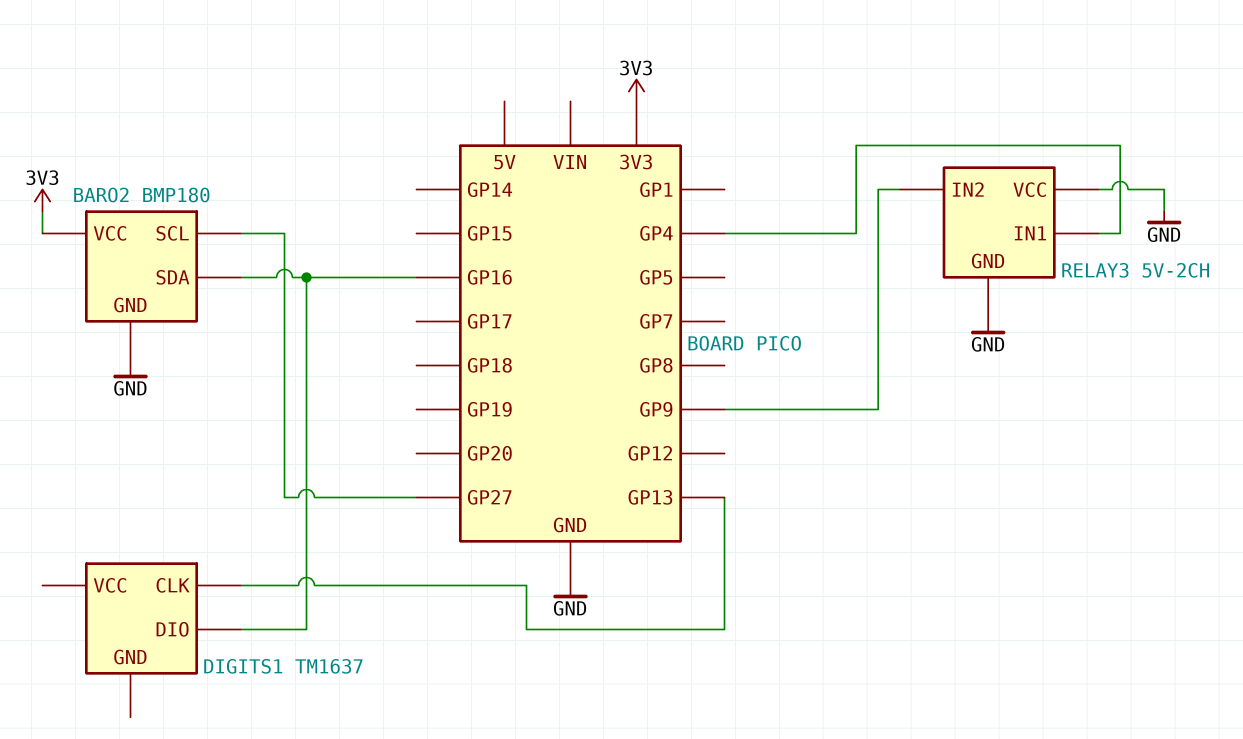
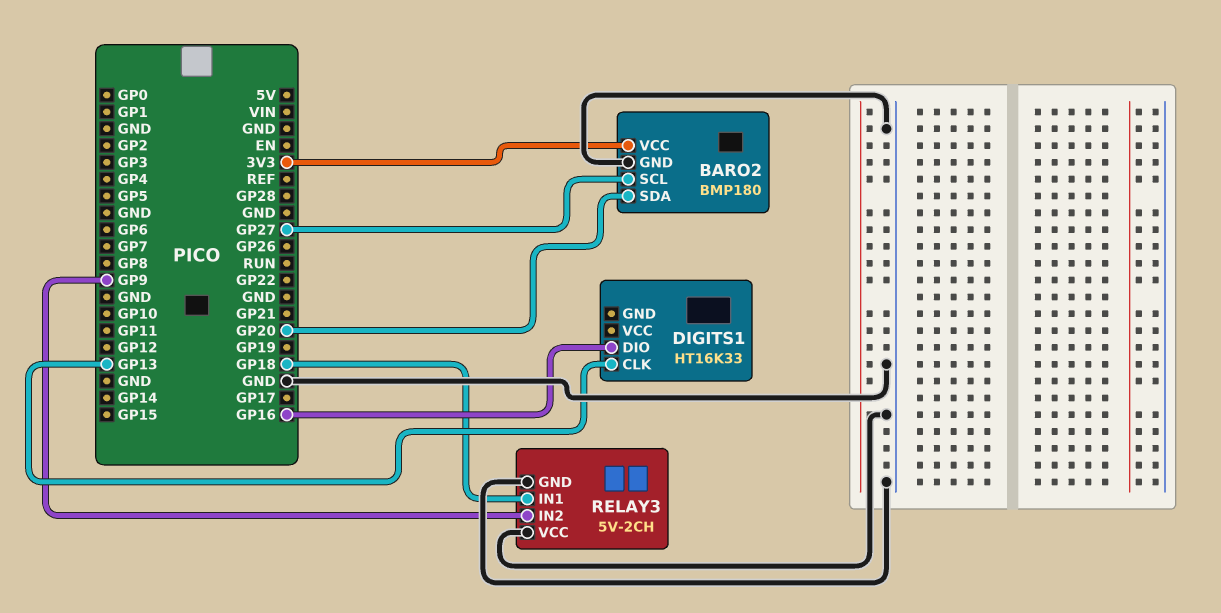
BARO2 pin SDA: GP16 -> GP20
DIGITS1: TM1637 -> HT16K33
RELAY3 pin IN1: GP4 -> GP18

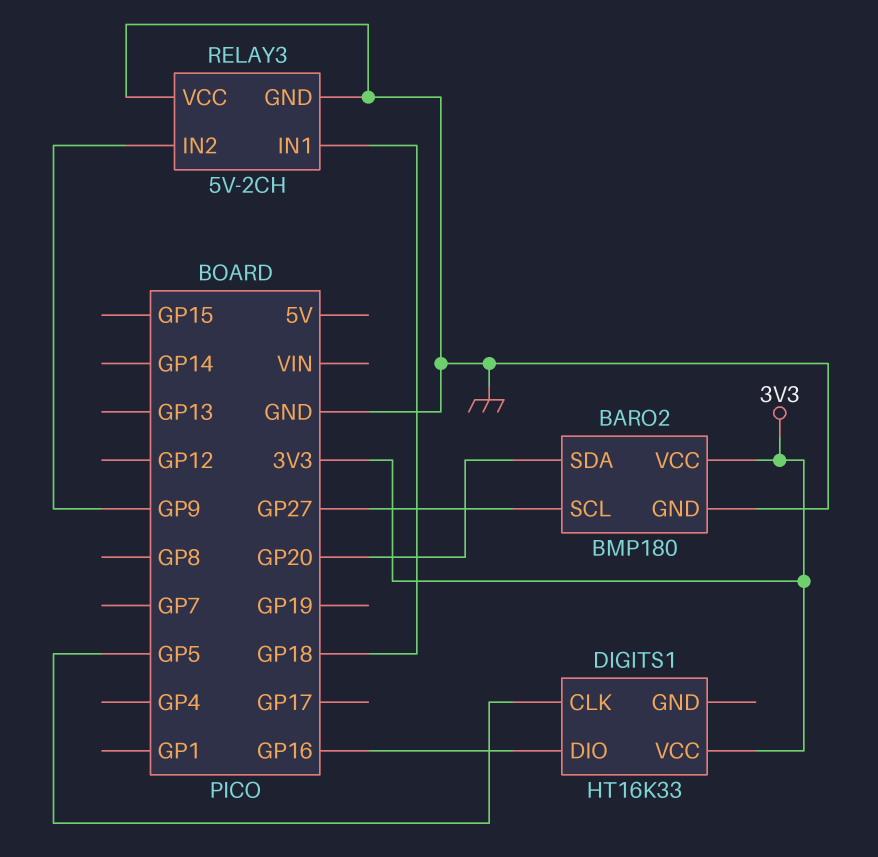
DIGITS1 pin CLK: GP13 -> GP5
DIGITS1 pin VCC: none -> 3V3

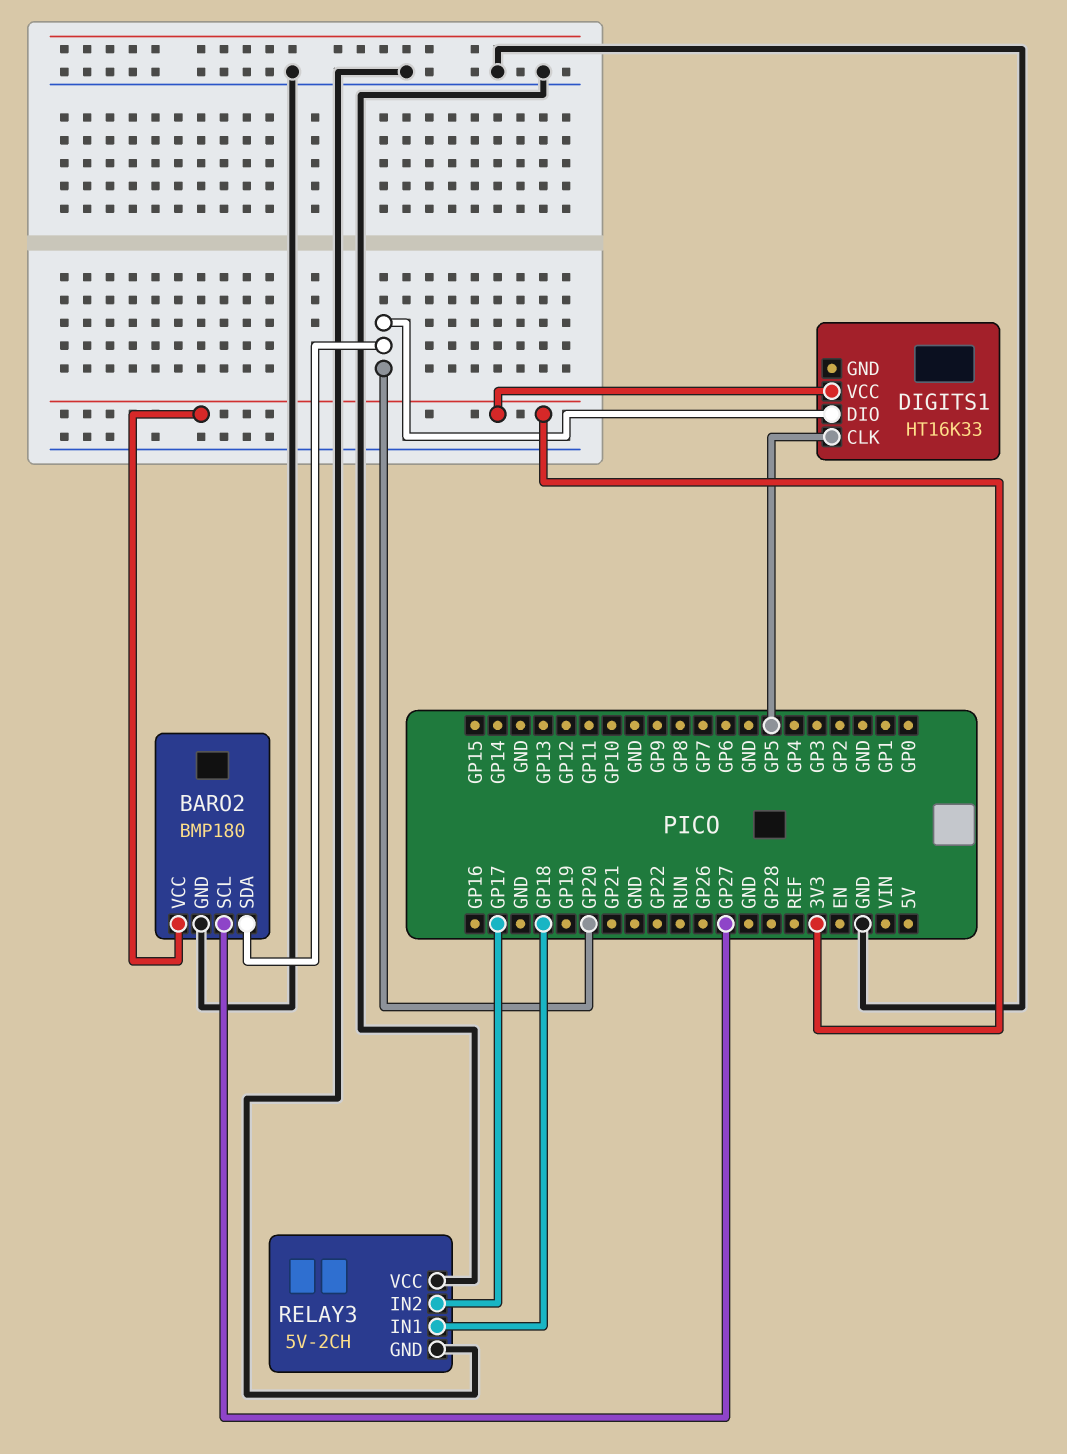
DIGITS1 pin DIO: GP16 -> GP20
RELAY3 pin IN2: GP9 -> GP17

